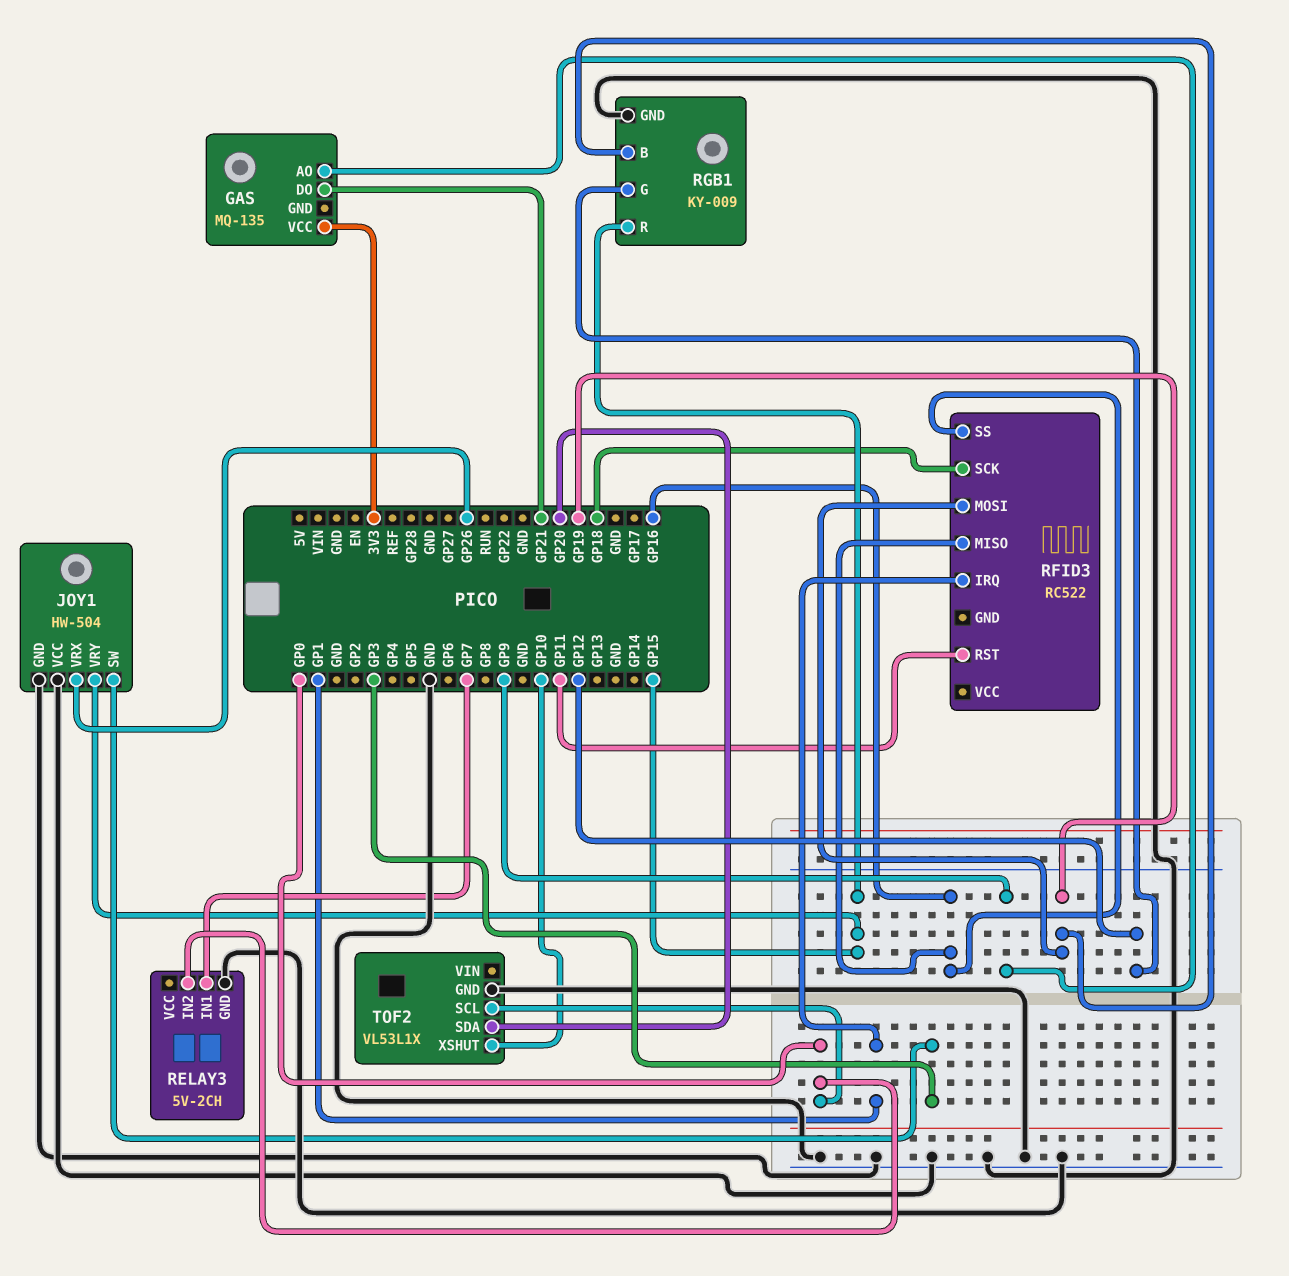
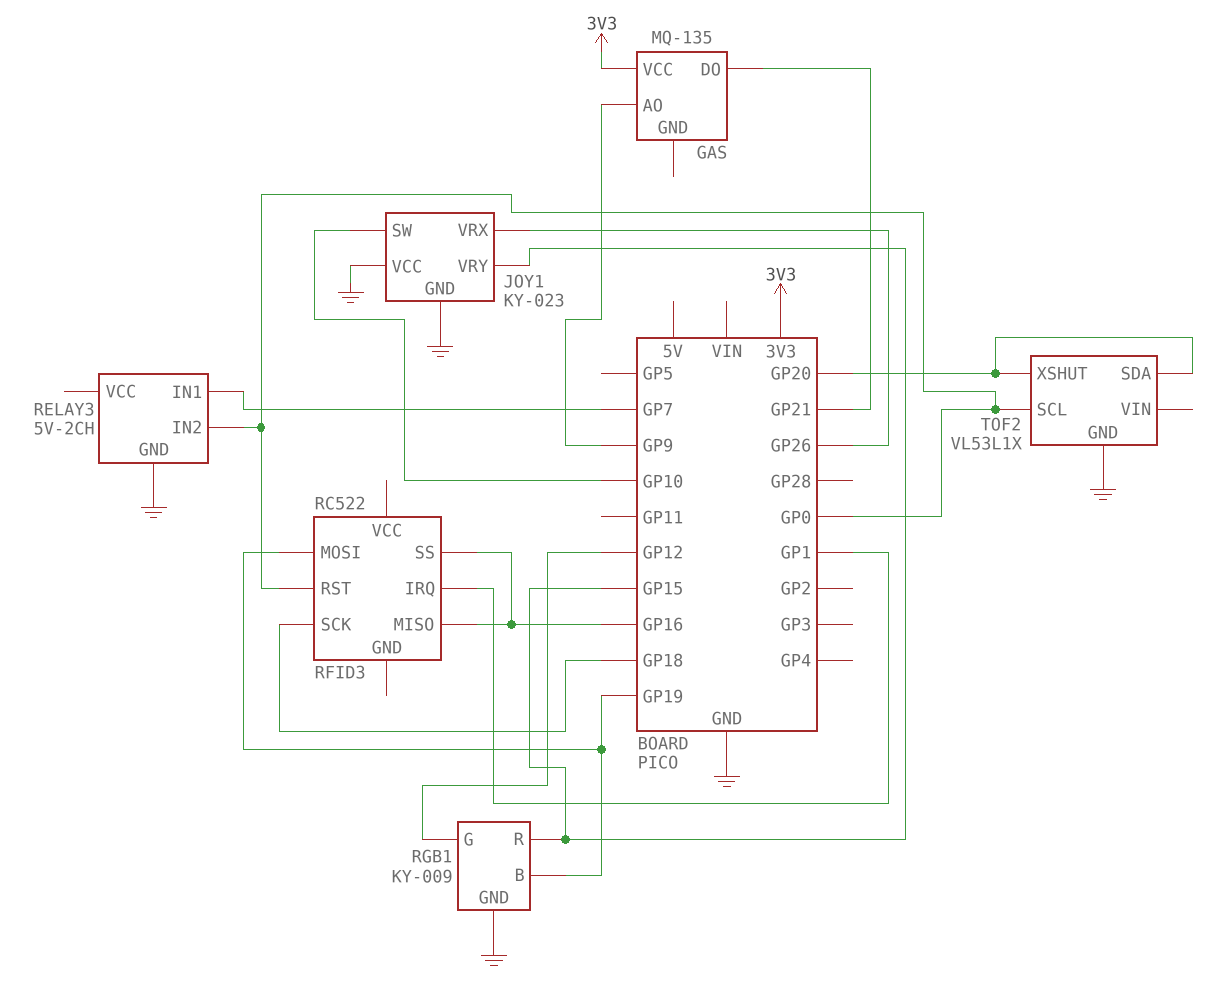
JOY1: HW-504 -> KY-023
JOY1 pin SW: GP3 -> GP10
RFID3 pin RST: GP11 -> GP0
TOF2 pin XSHUT: GP10 -> GP20

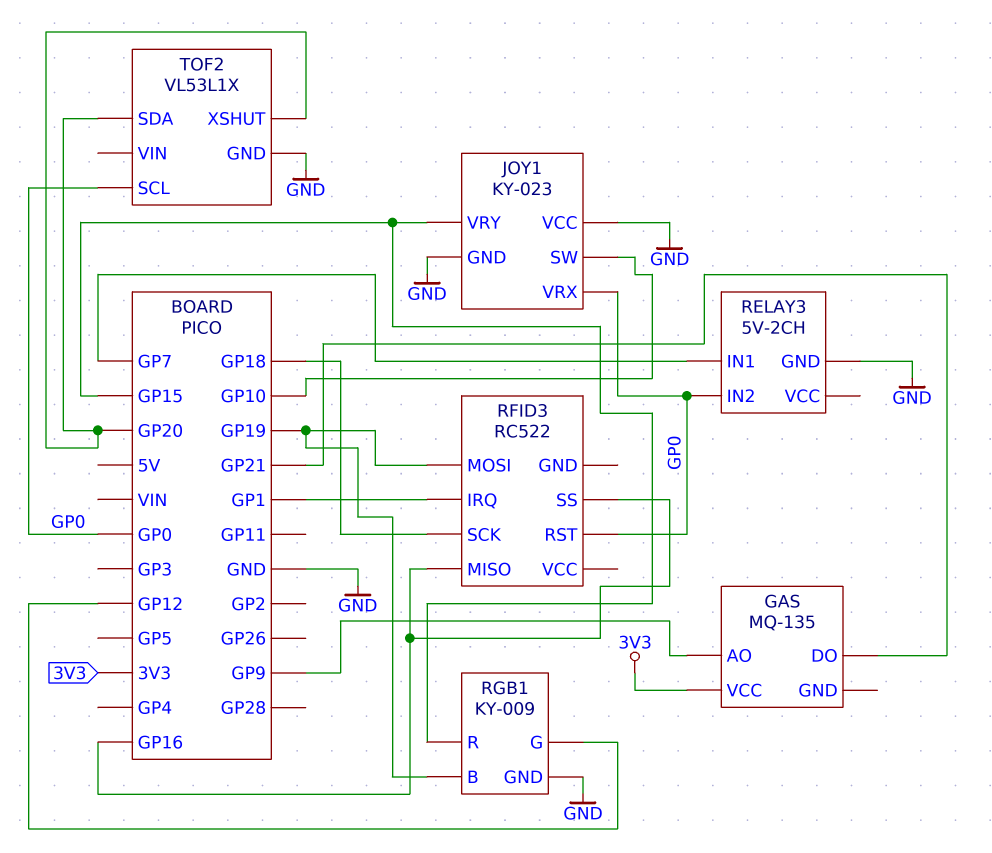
JOY1 pin VRX: GP26 -> GP0

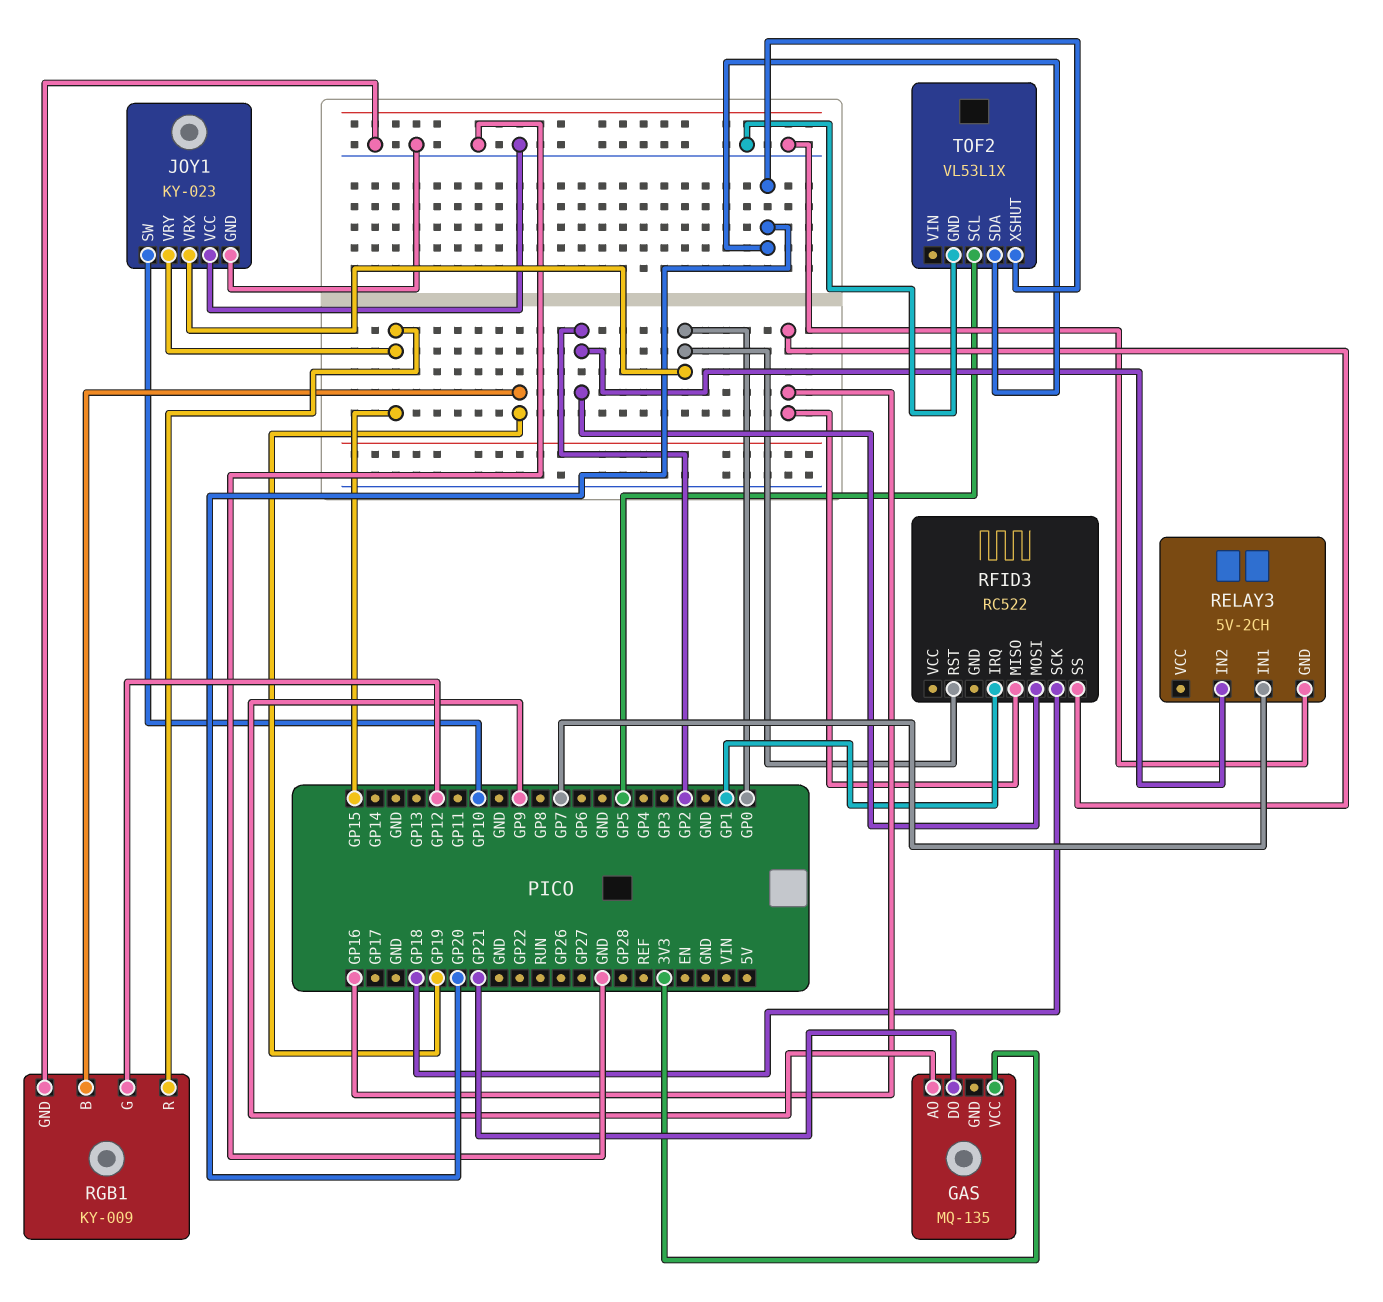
RELAY3 pin IN2: GP0 -> GP2
RFID3 pin MOSI: GP19 -> GP2
TOF2 pin SCL: GP0 -> GP5

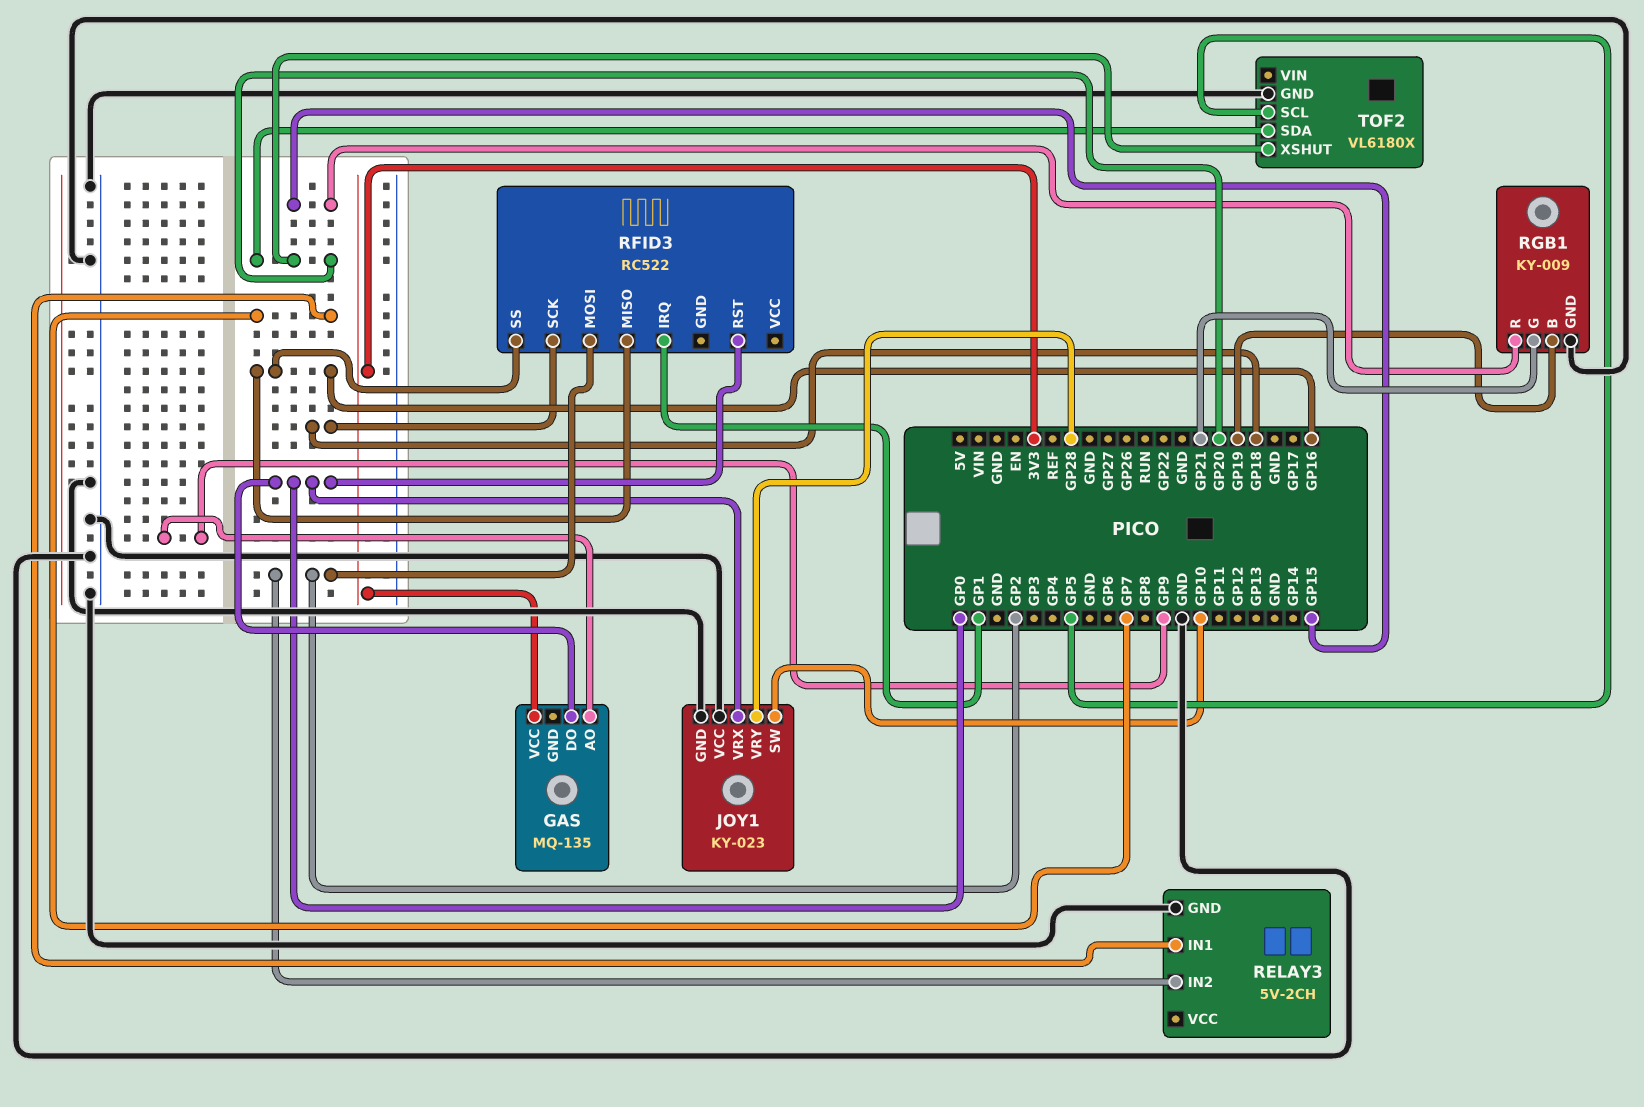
GAS pin DO: GP21 -> GP0
JOY1 pin VRY: GP15 -> GP28
RGB1 pin G: GP12 -> GP21
TOF2: VL53L1X -> VL6180X

